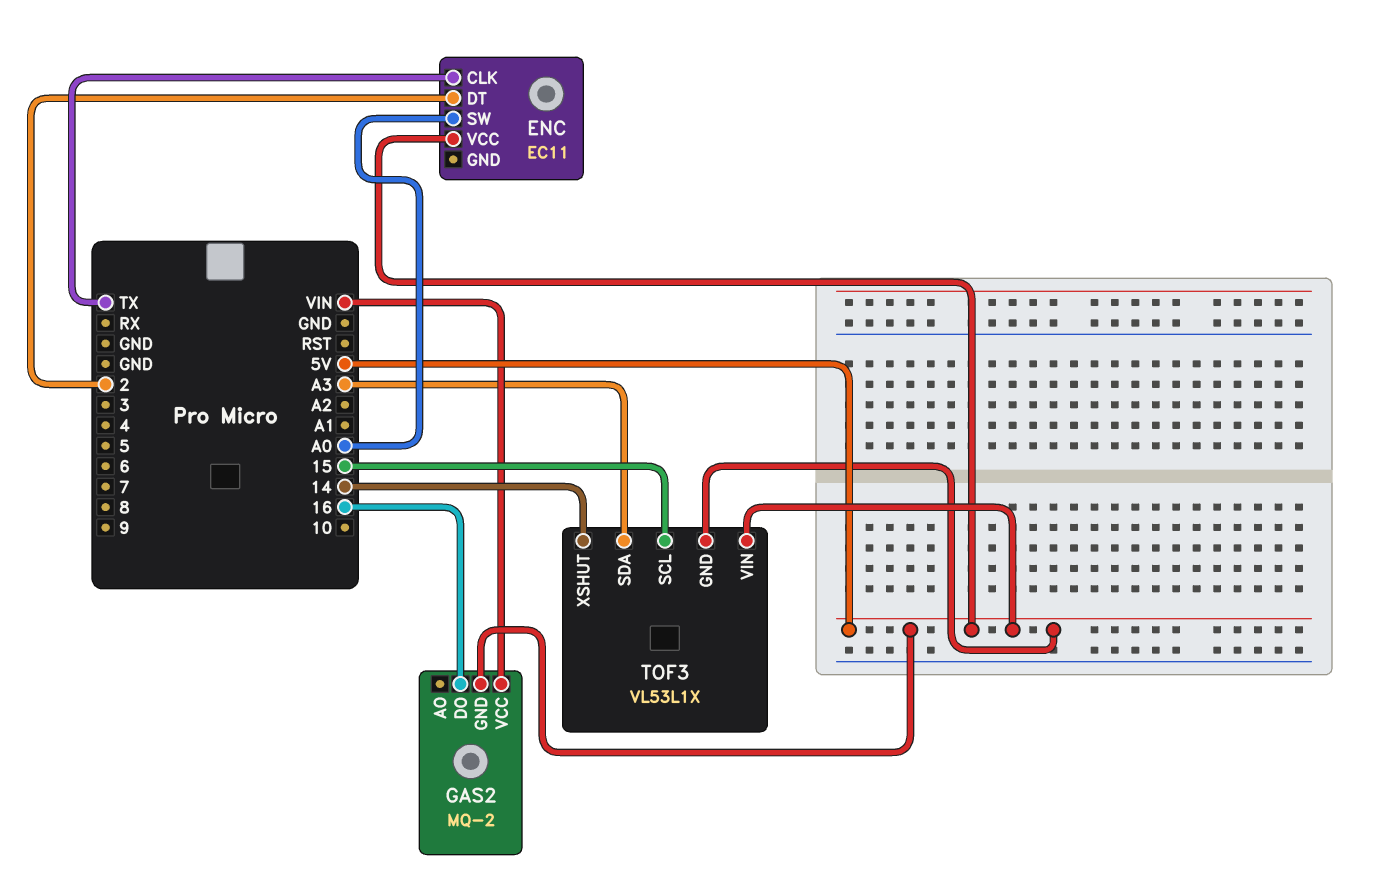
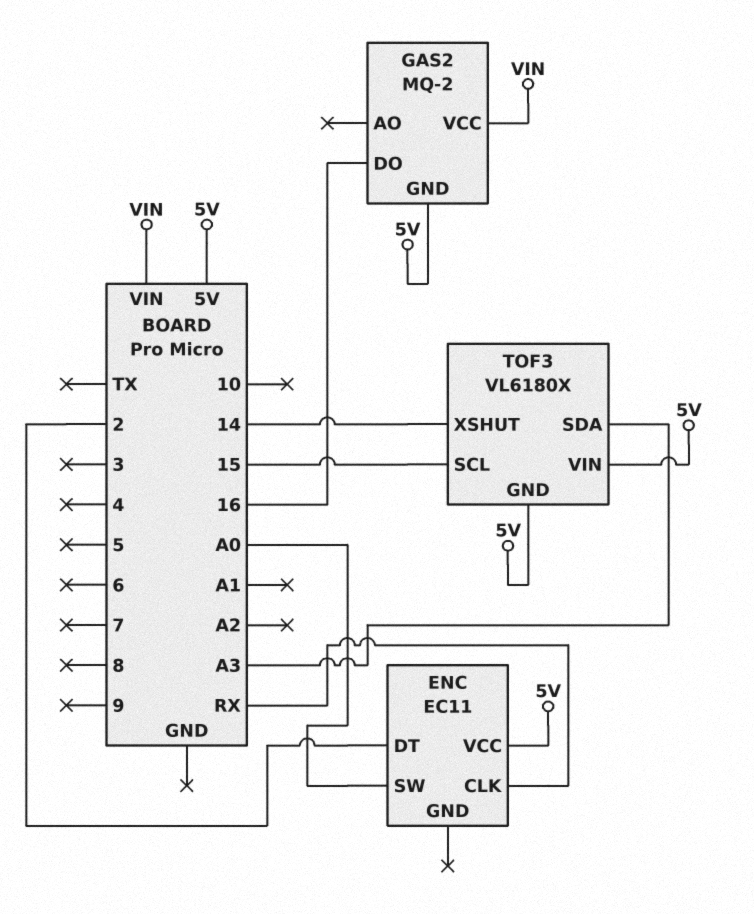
ENC pin CLK: TX -> RX
TOF3: VL53L1X -> VL6180X

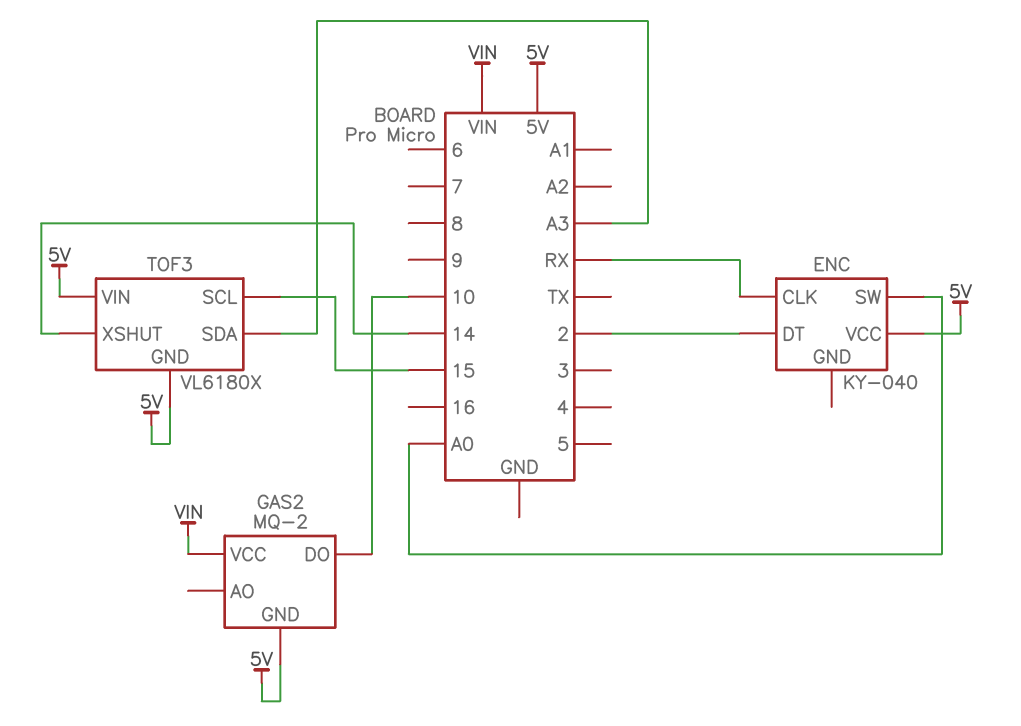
ENC: EC11 -> KY-040
GAS2 pin DO: 16 -> 10

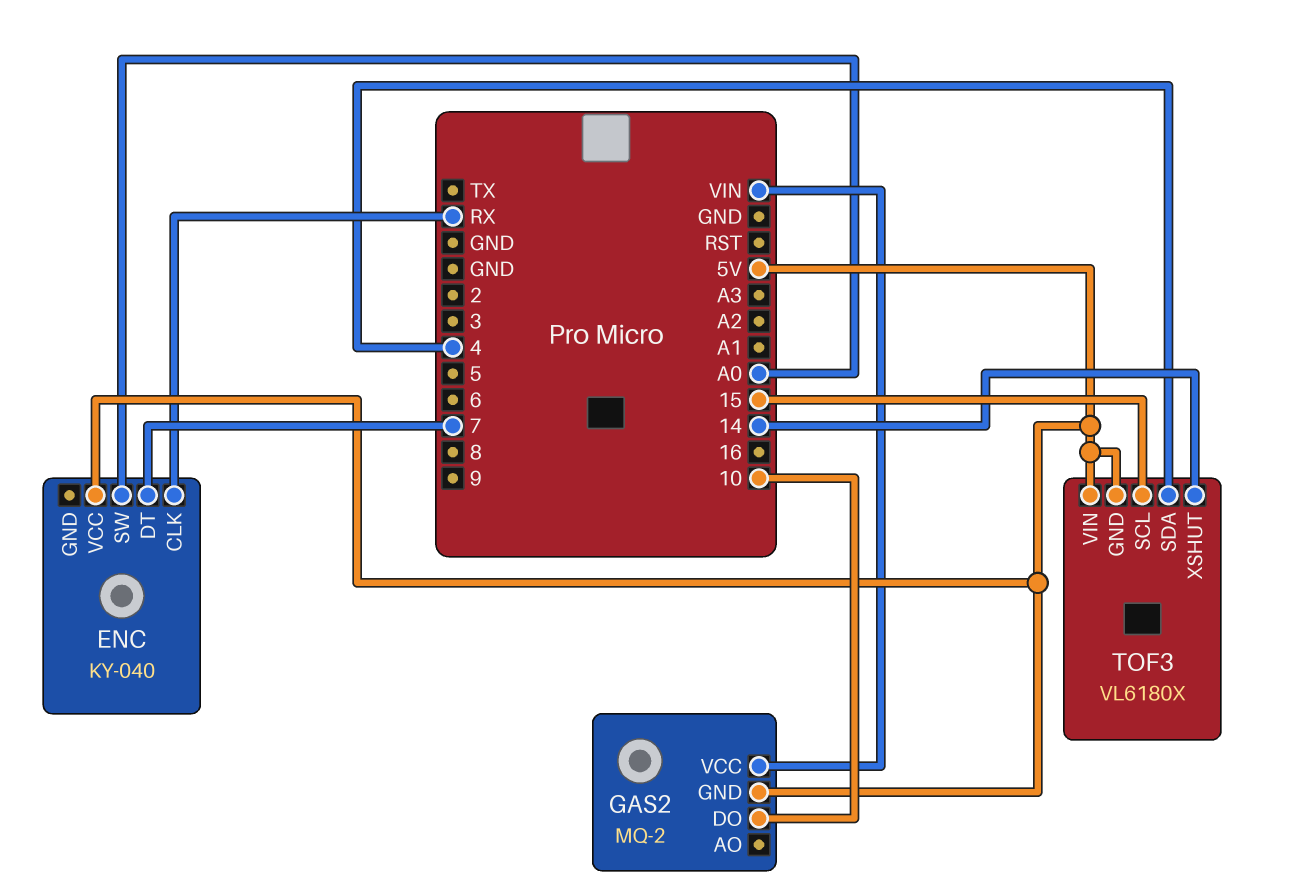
ENC pin DT: 2 -> 7
TOF3 pin SDA: A3 -> 4

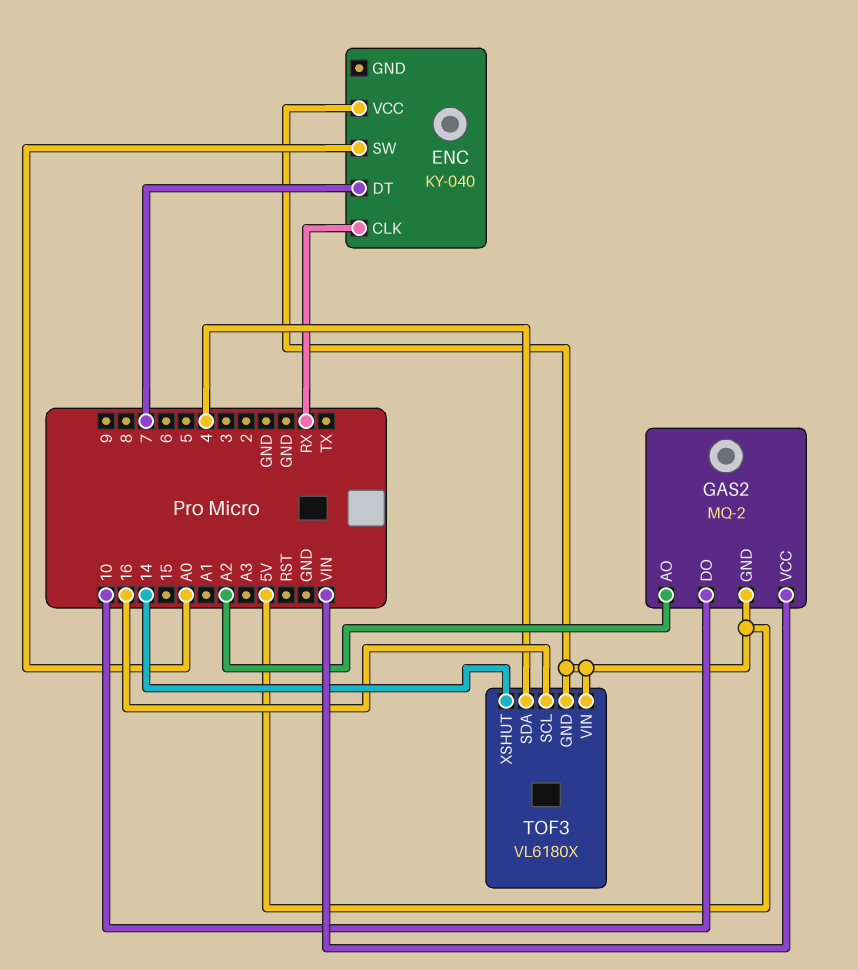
GAS2 pin AO: none -> A2
TOF3 pin SCL: 15 -> 16

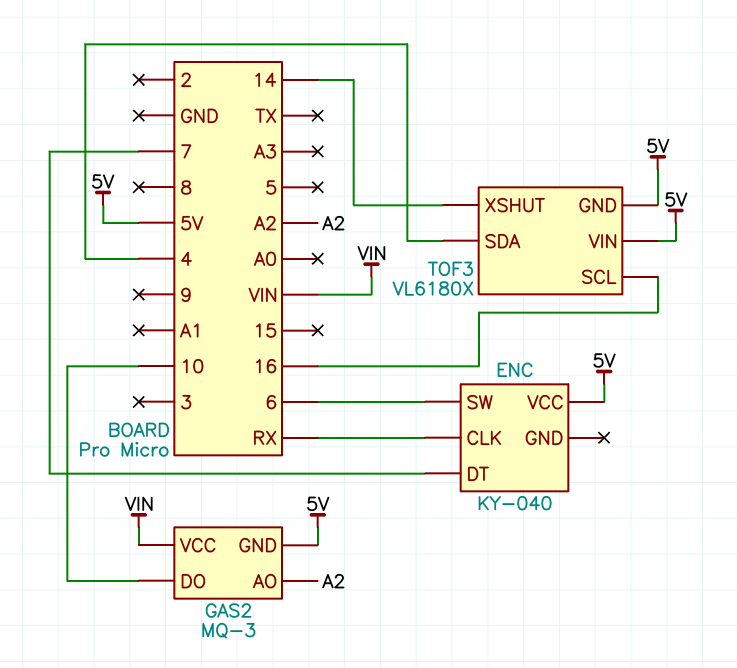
ENC pin SW: A0 -> 6
GAS2: MQ-2 -> MQ-3

